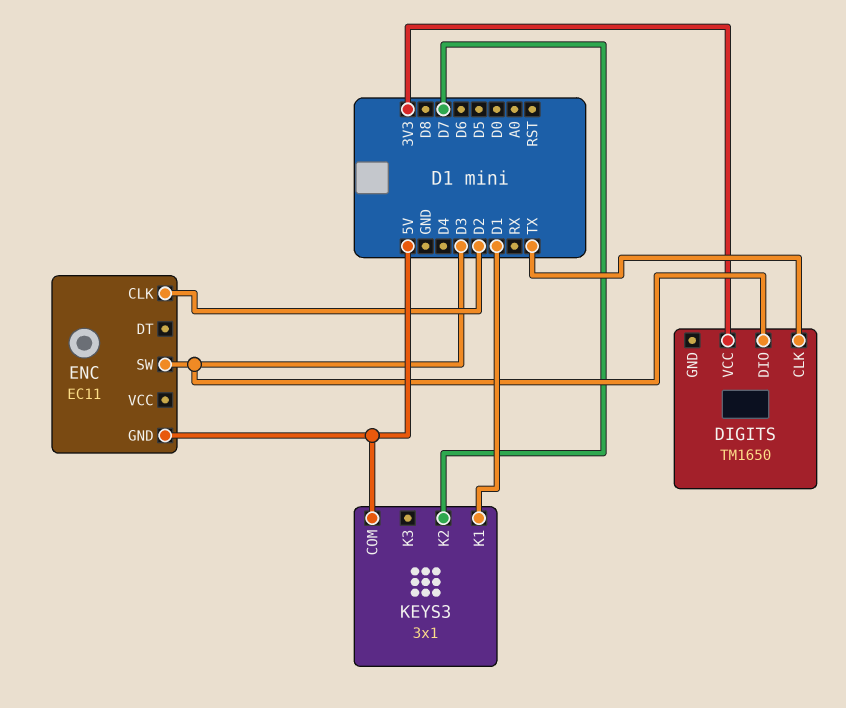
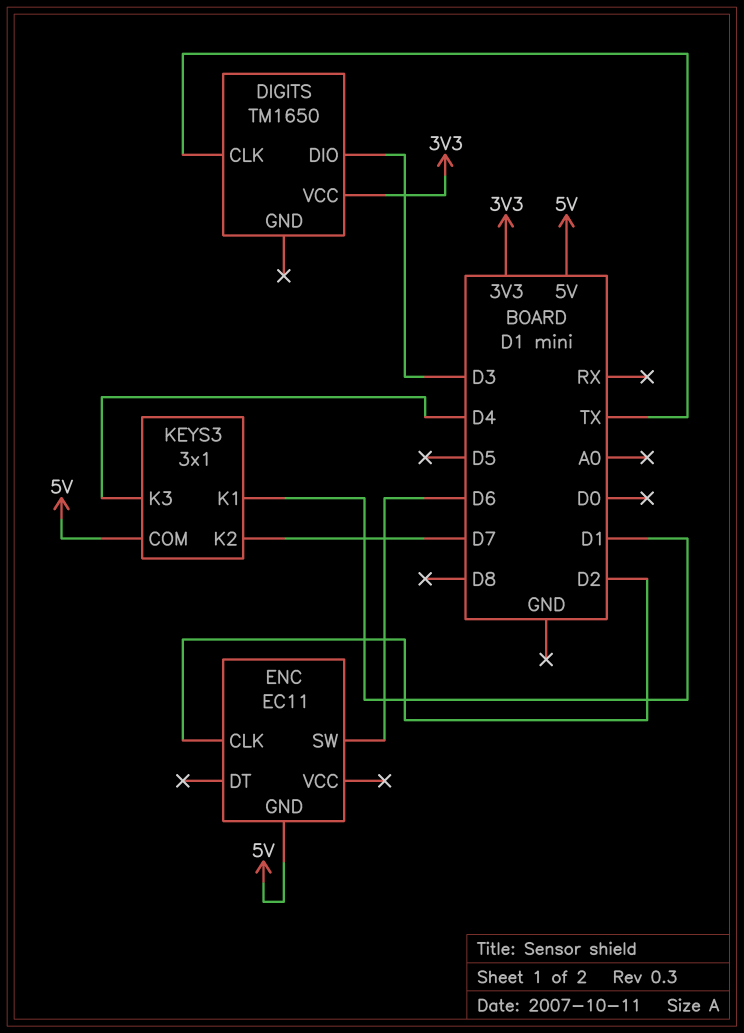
ENC pin SW: D3 -> D6
KEYS3 pin K3: none -> D4

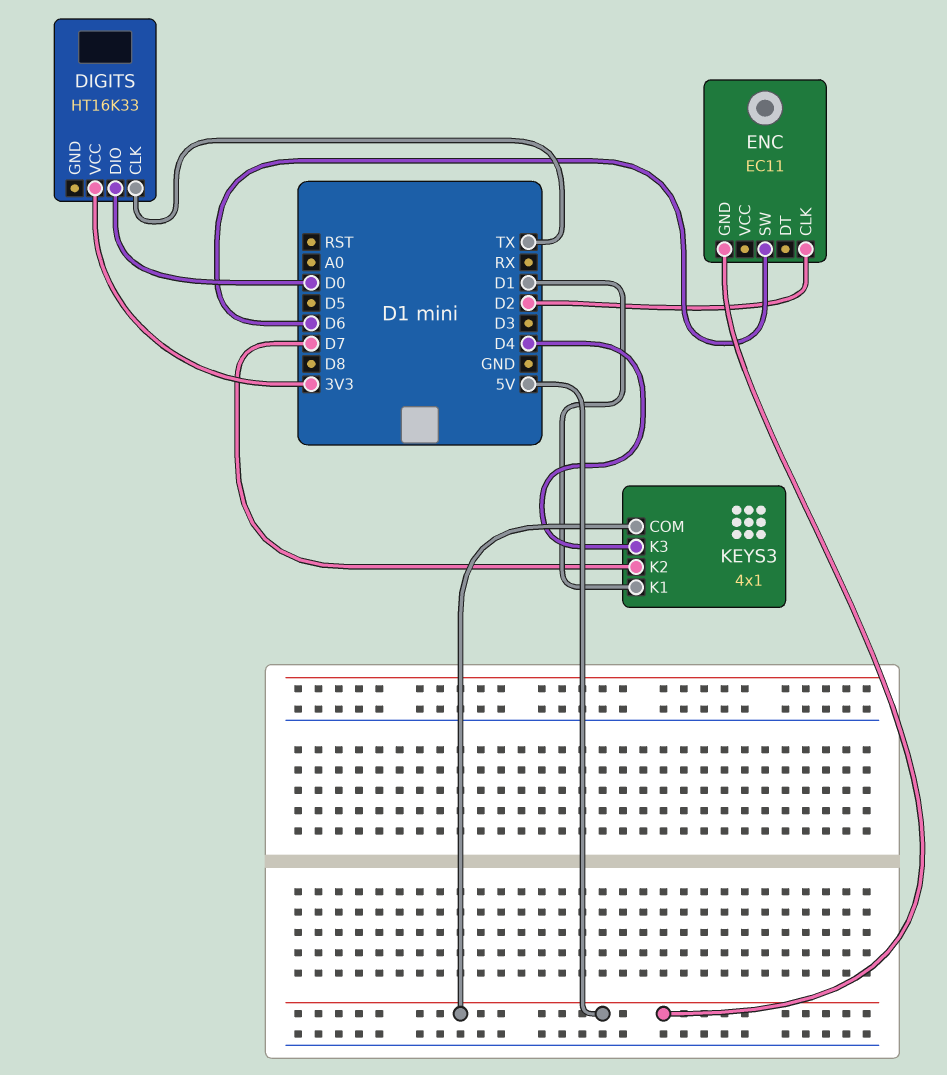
DIGITS: TM1650 -> HT16K33
DIGITS pin DIO: D3 -> D0
KEYS3: 3x1 -> 4x1

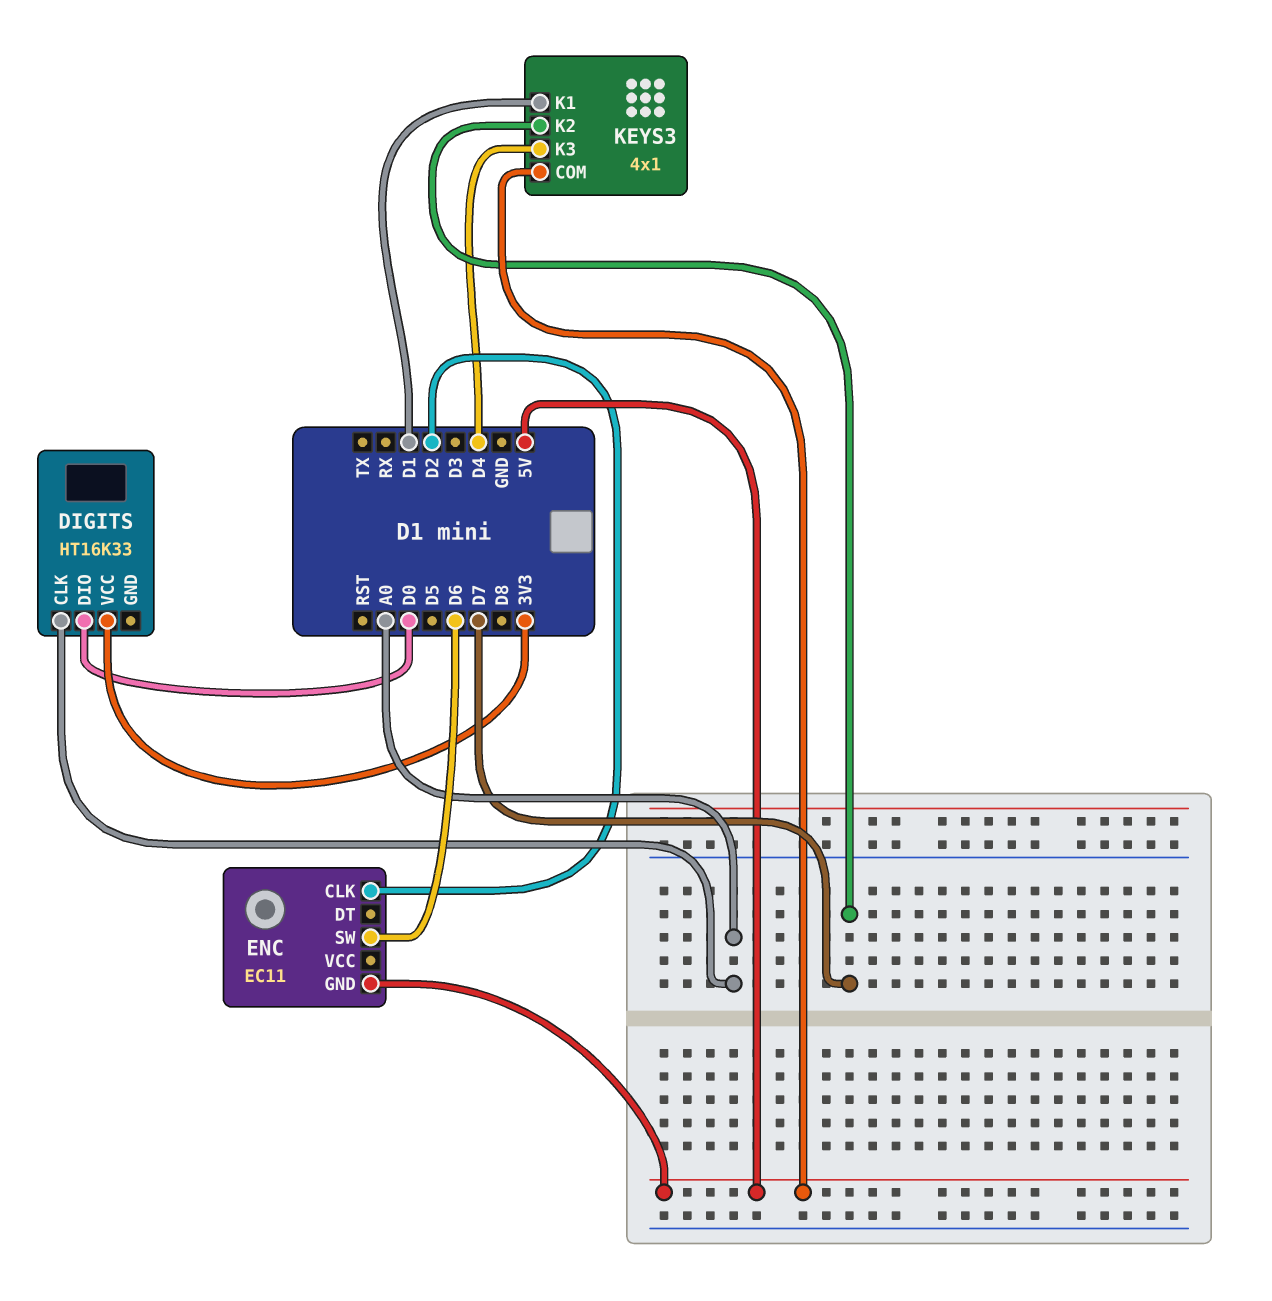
DIGITS pin CLK: TX -> A0

